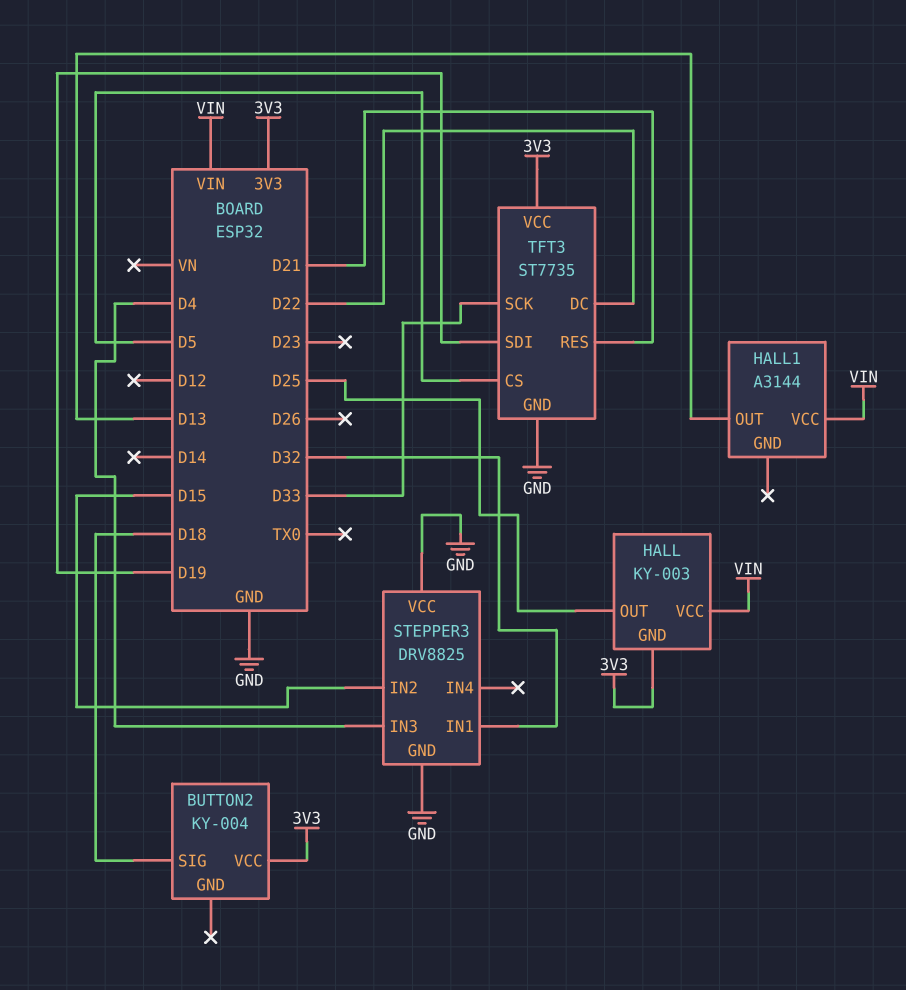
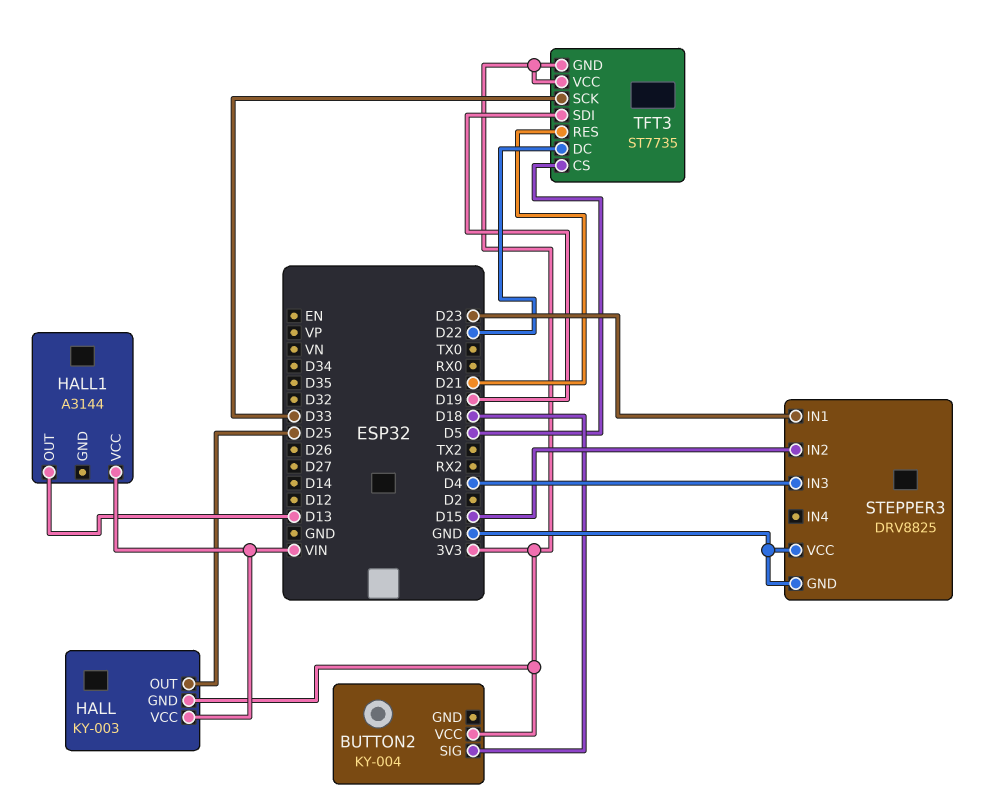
STEPPER3 pin IN1: D32 -> D23
TFT3 pin GND: GND -> 3V3

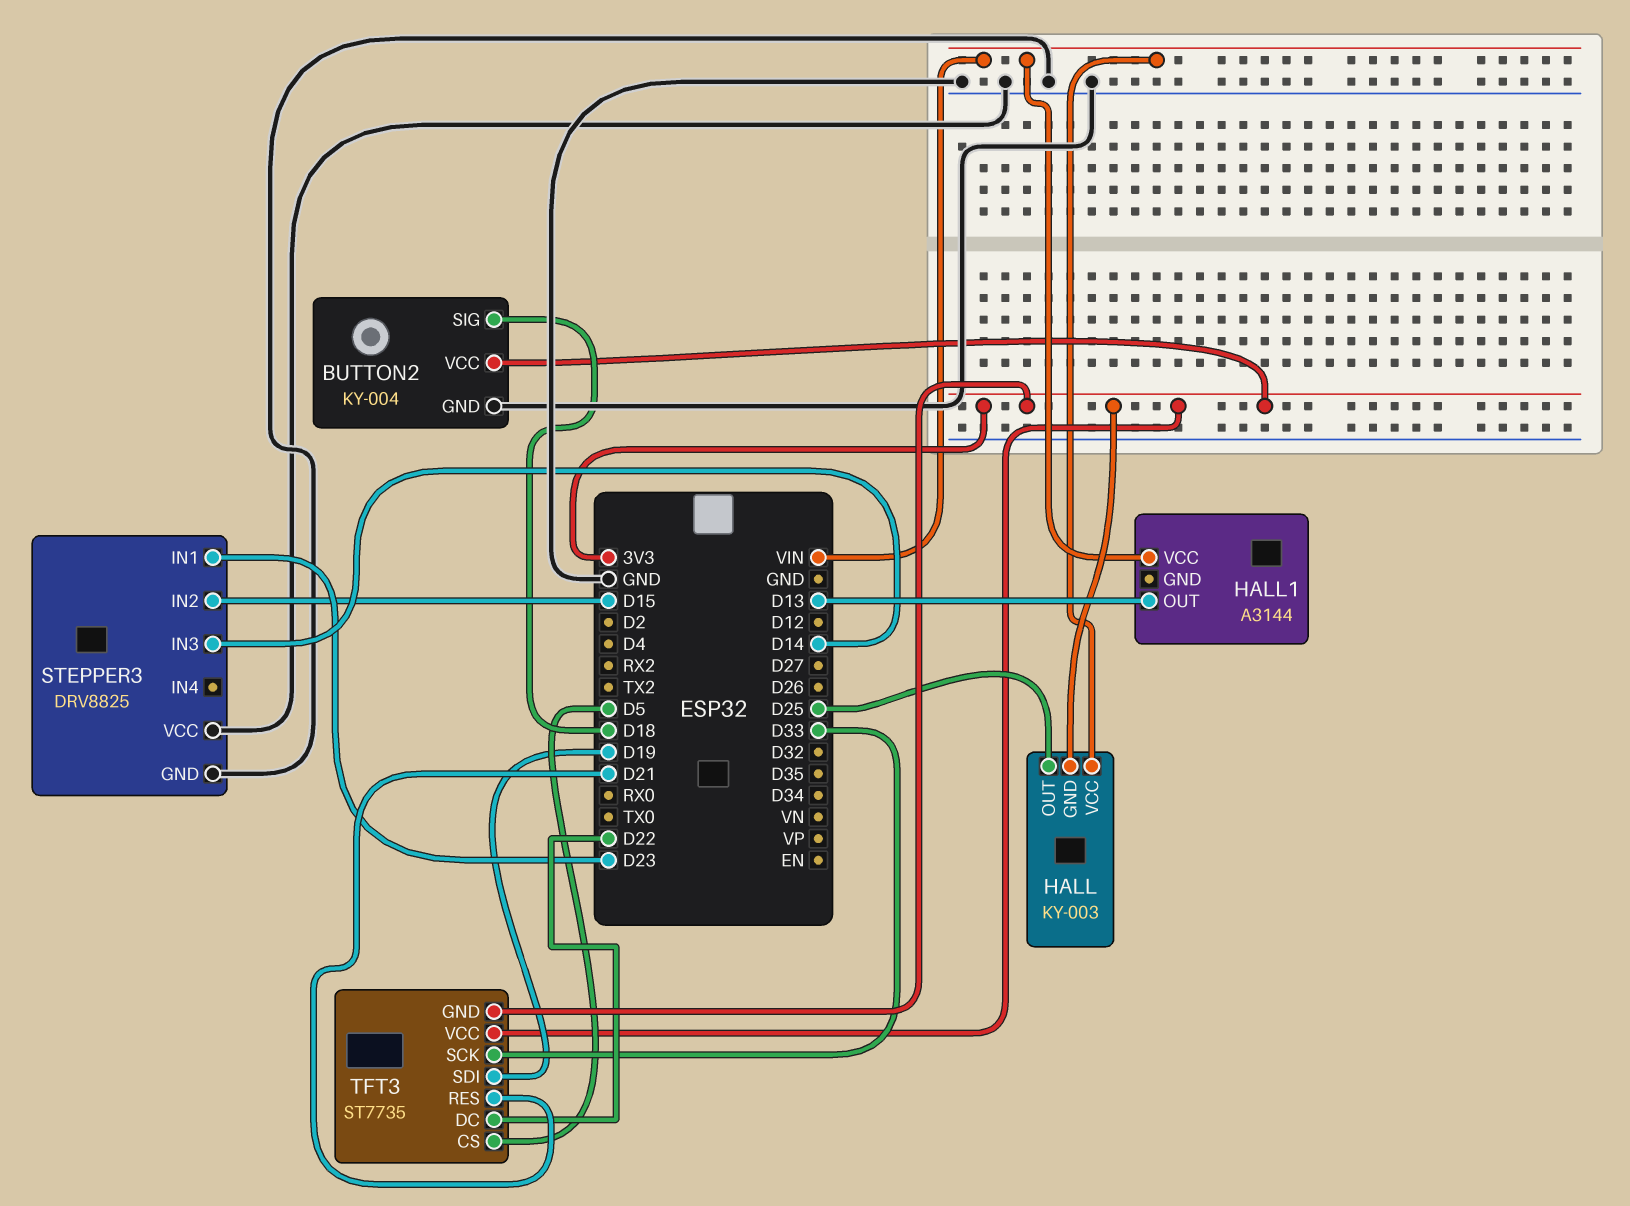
BUTTON2 pin GND: none -> GND
STEPPER3 pin IN3: D4 -> D14

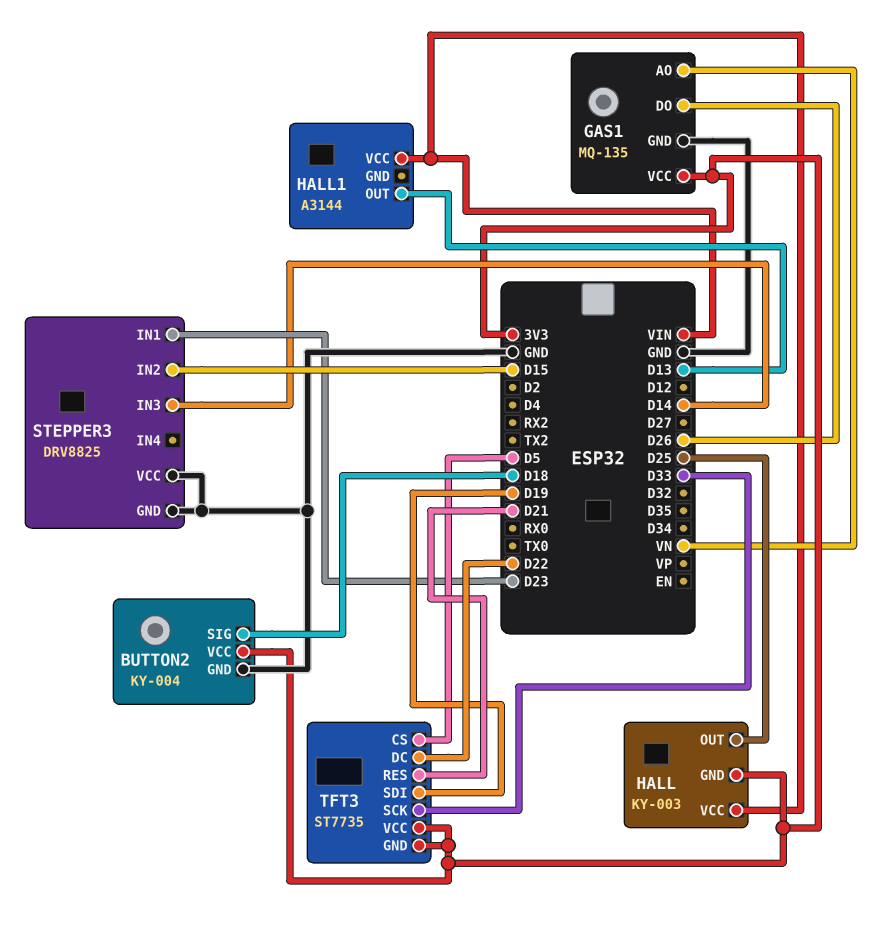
GAS1: none -> MQ-135
GAS1 pin AO: none -> VN
GAS1 pin DO: none -> D26
GAS1 pin GND: none -> GND
GAS1 pin VCC: none -> 3V3

